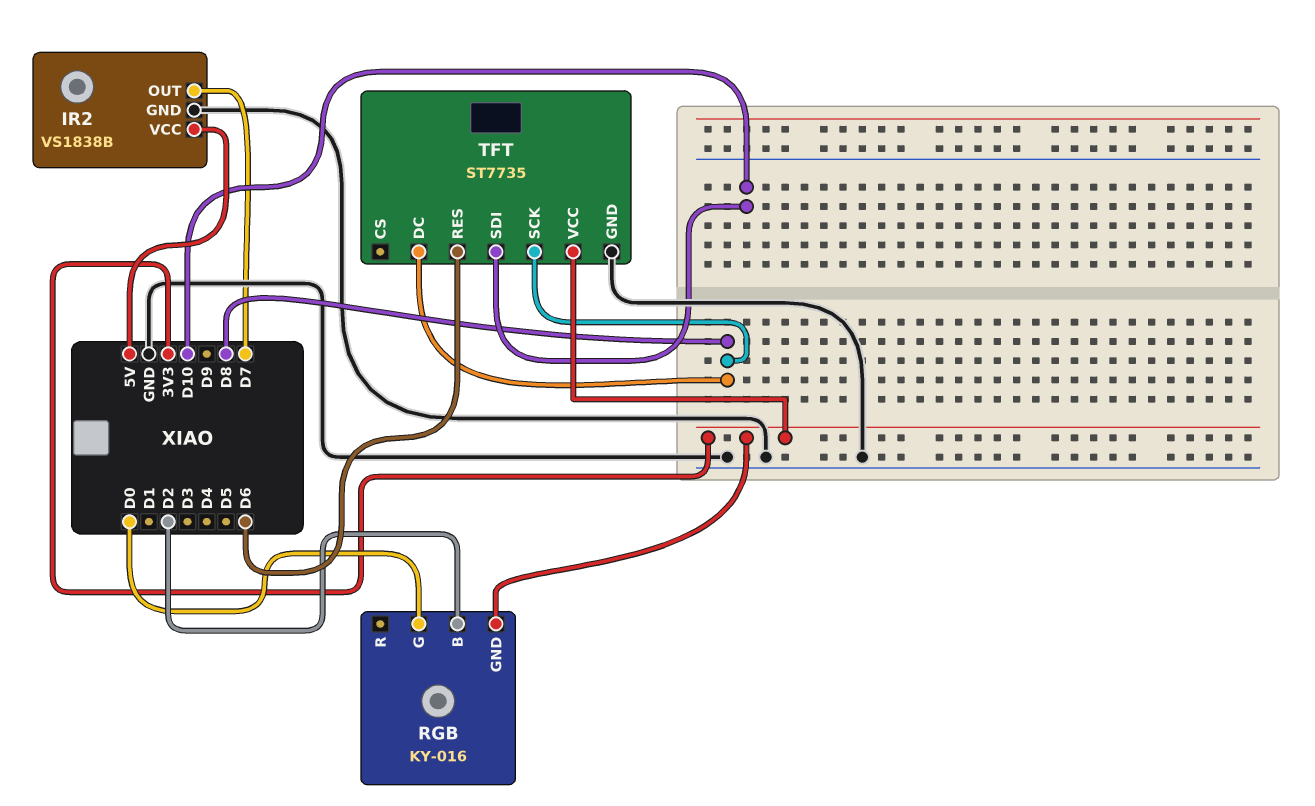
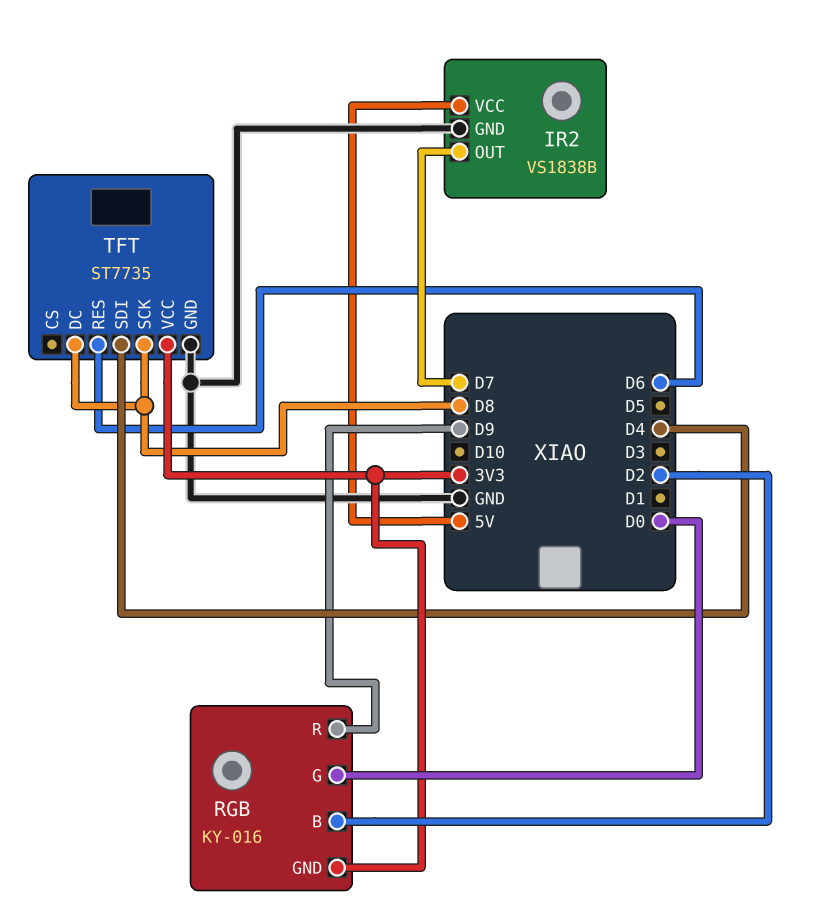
RGB pin R: none -> D9
TFT pin SDI: D10 -> D4

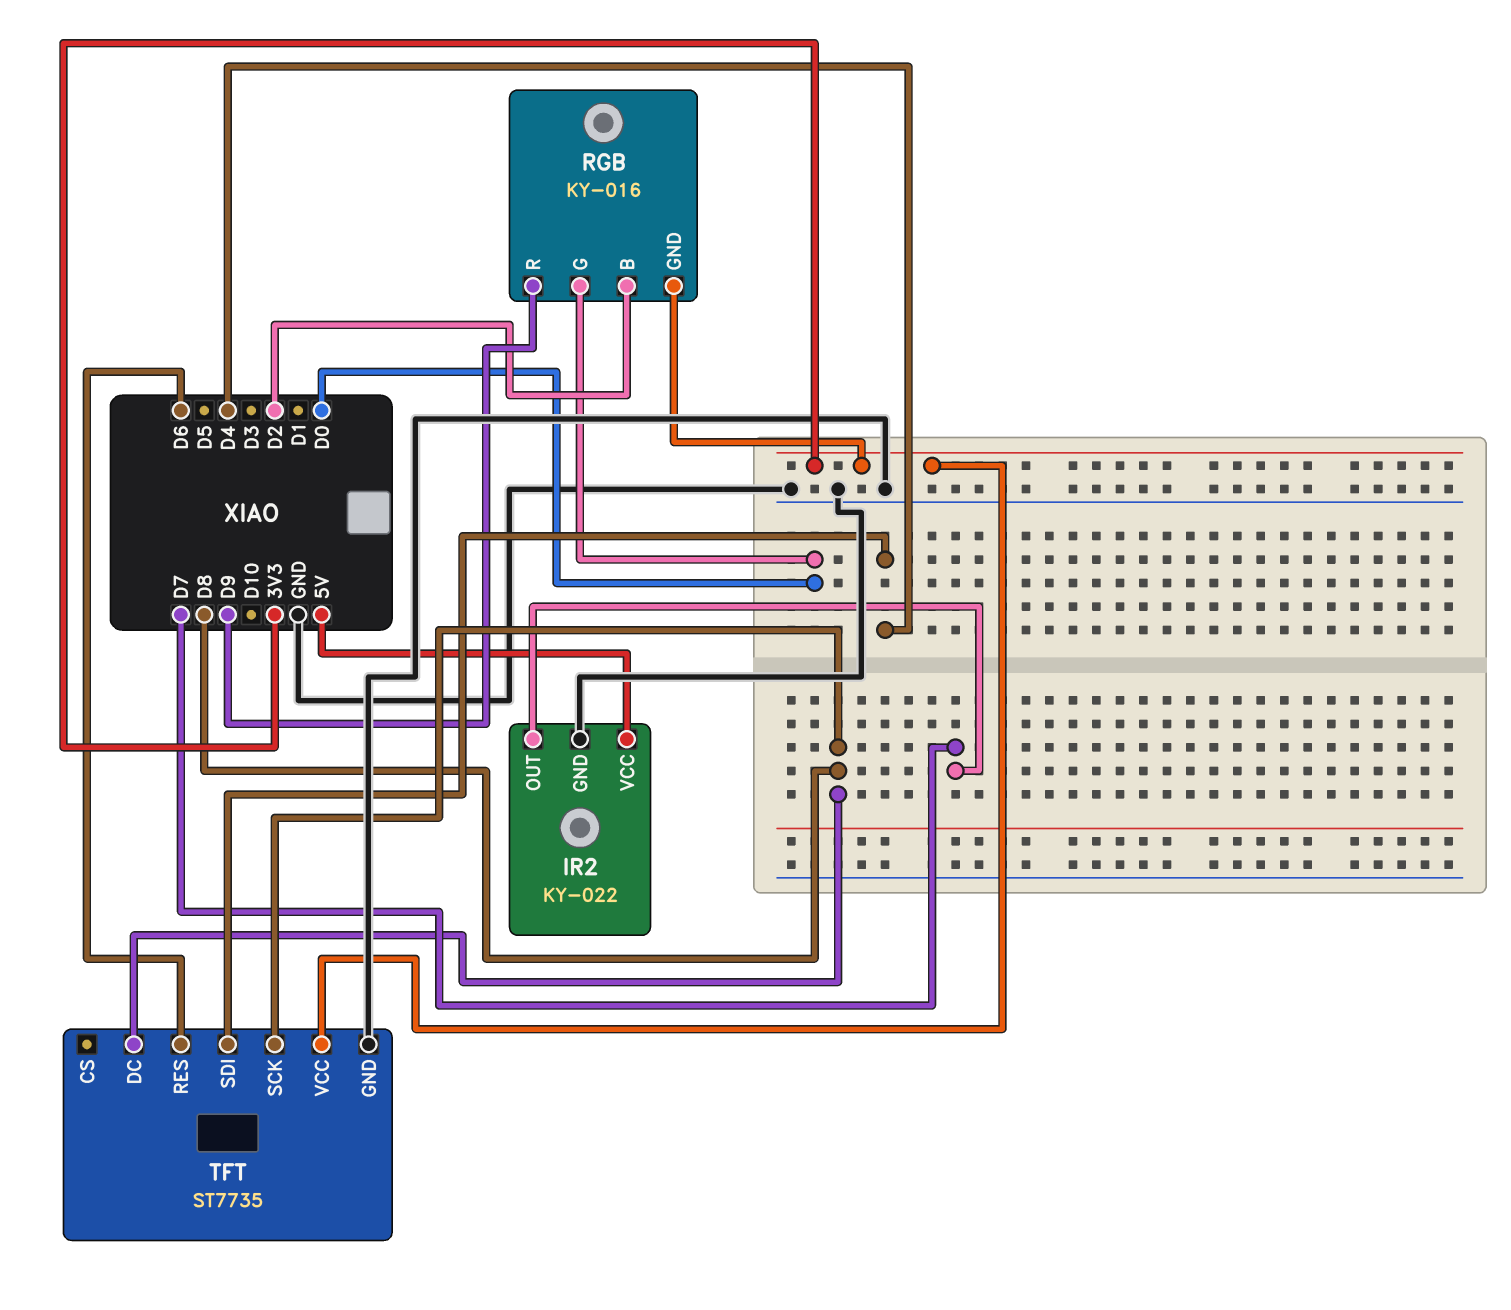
IR2: VS1838B -> KY-022

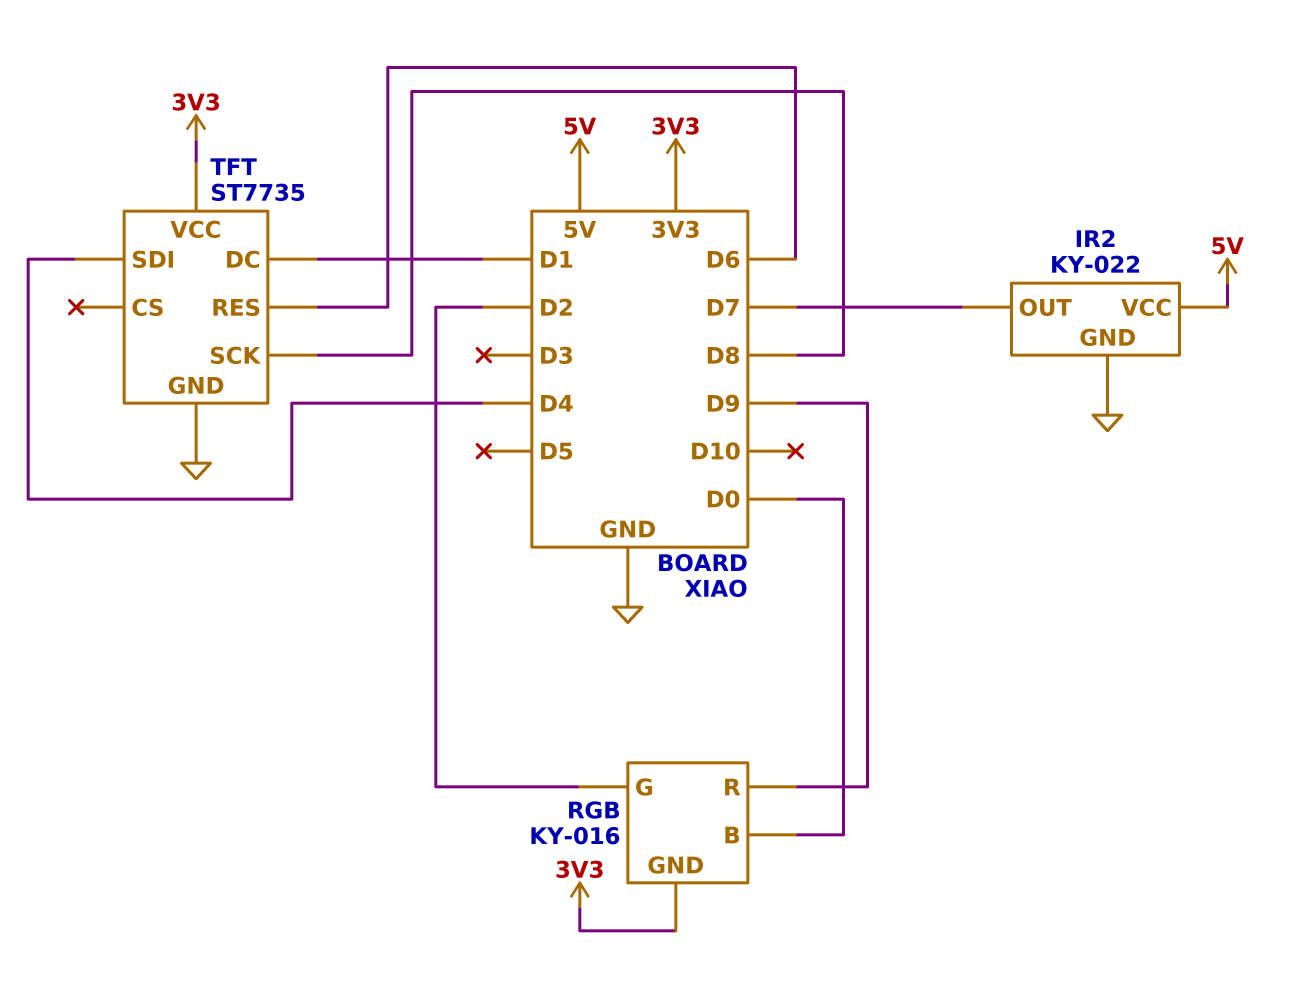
RGB pin B: D2 -> D0
RGB pin G: D0 -> D2
TFT pin DC: D8 -> D1

